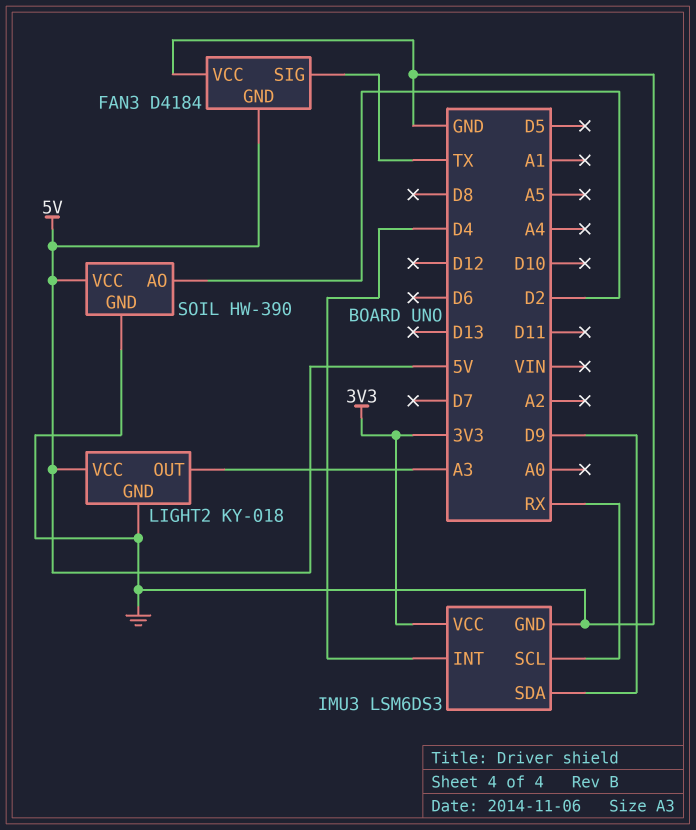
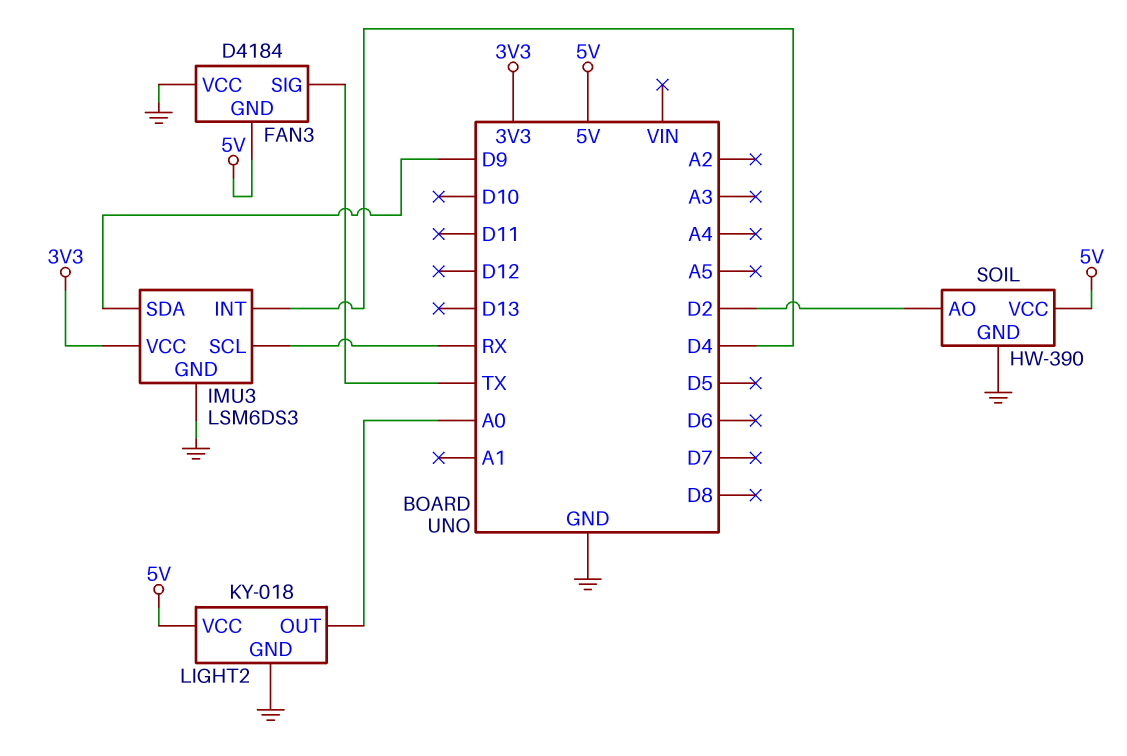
LIGHT2 pin OUT: A3 -> A0

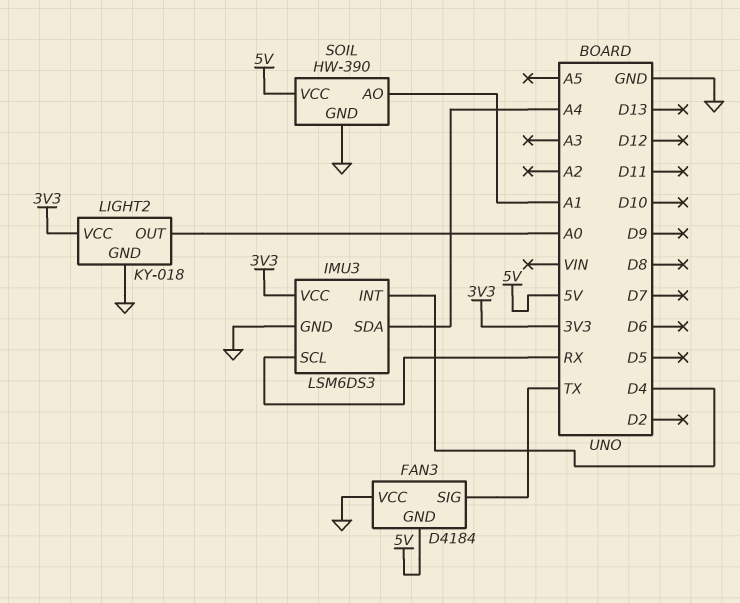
IMU3 pin SDA: D9 -> A4
LIGHT2 pin VCC: 5V -> 3V3
SOIL pin AO: D2 -> A1

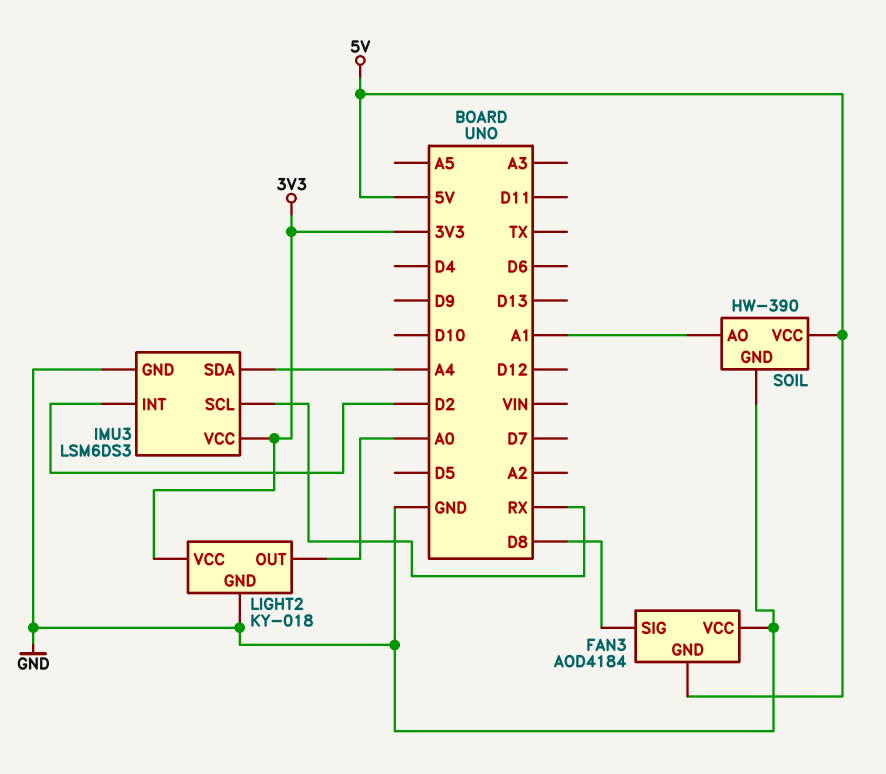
FAN3: D4184 -> AOD4184
FAN3 pin SIG: TX -> D8
IMU3 pin INT: D4 -> D2

